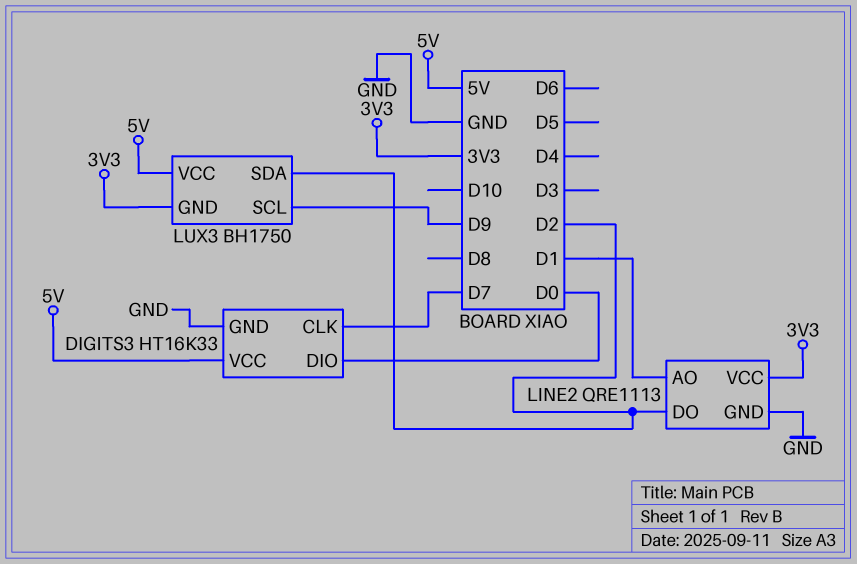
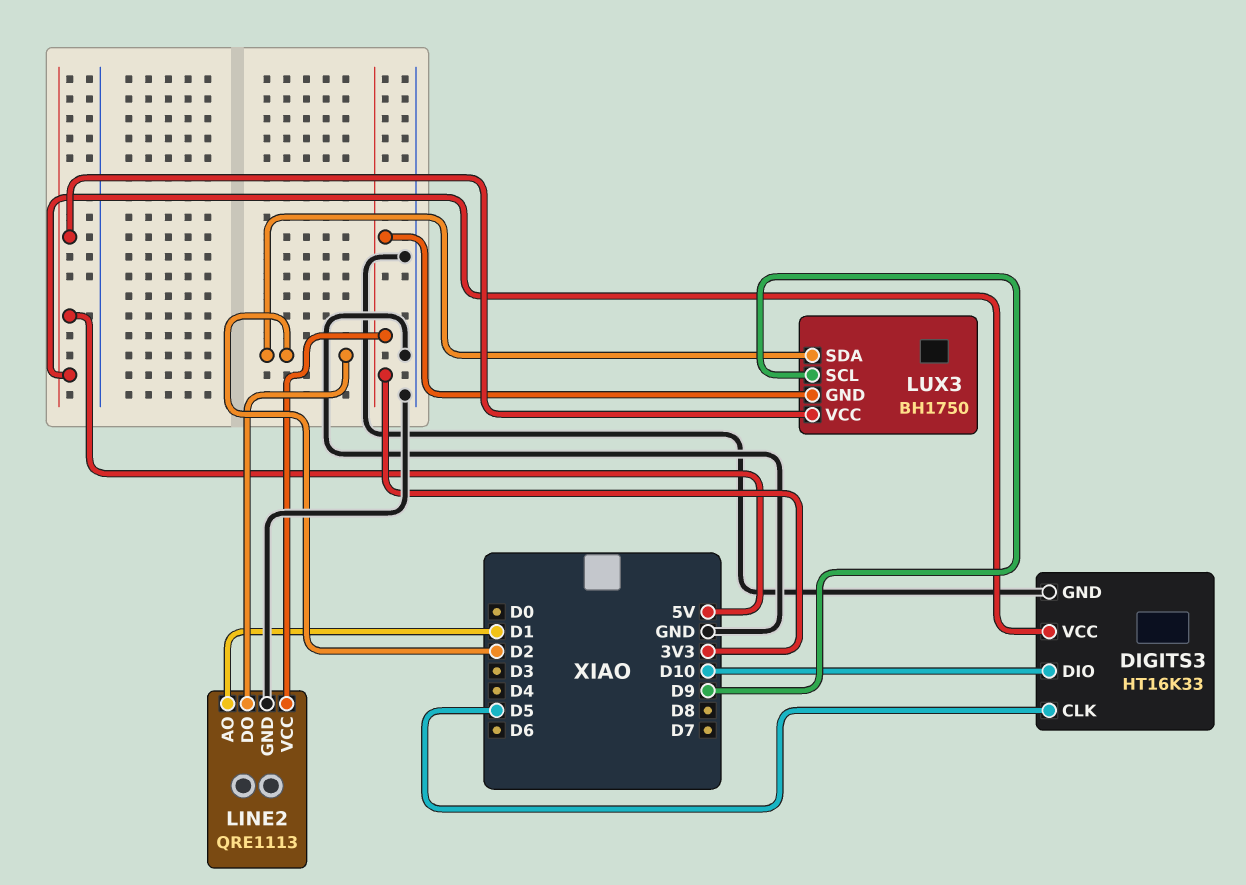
DIGITS3 pin CLK: D7 -> D5
DIGITS3 pin DIO: D0 -> D10

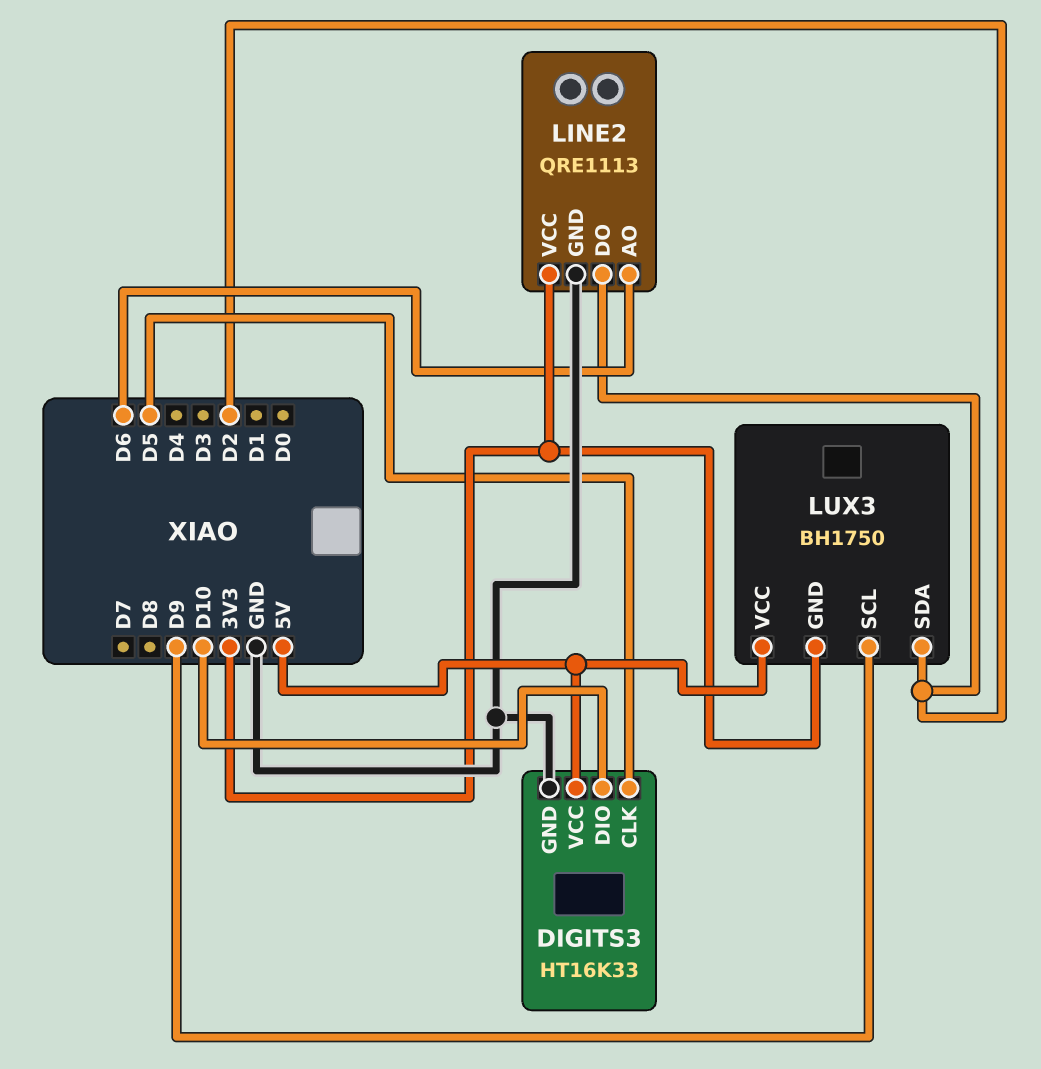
LINE2 pin AO: D1 -> D6

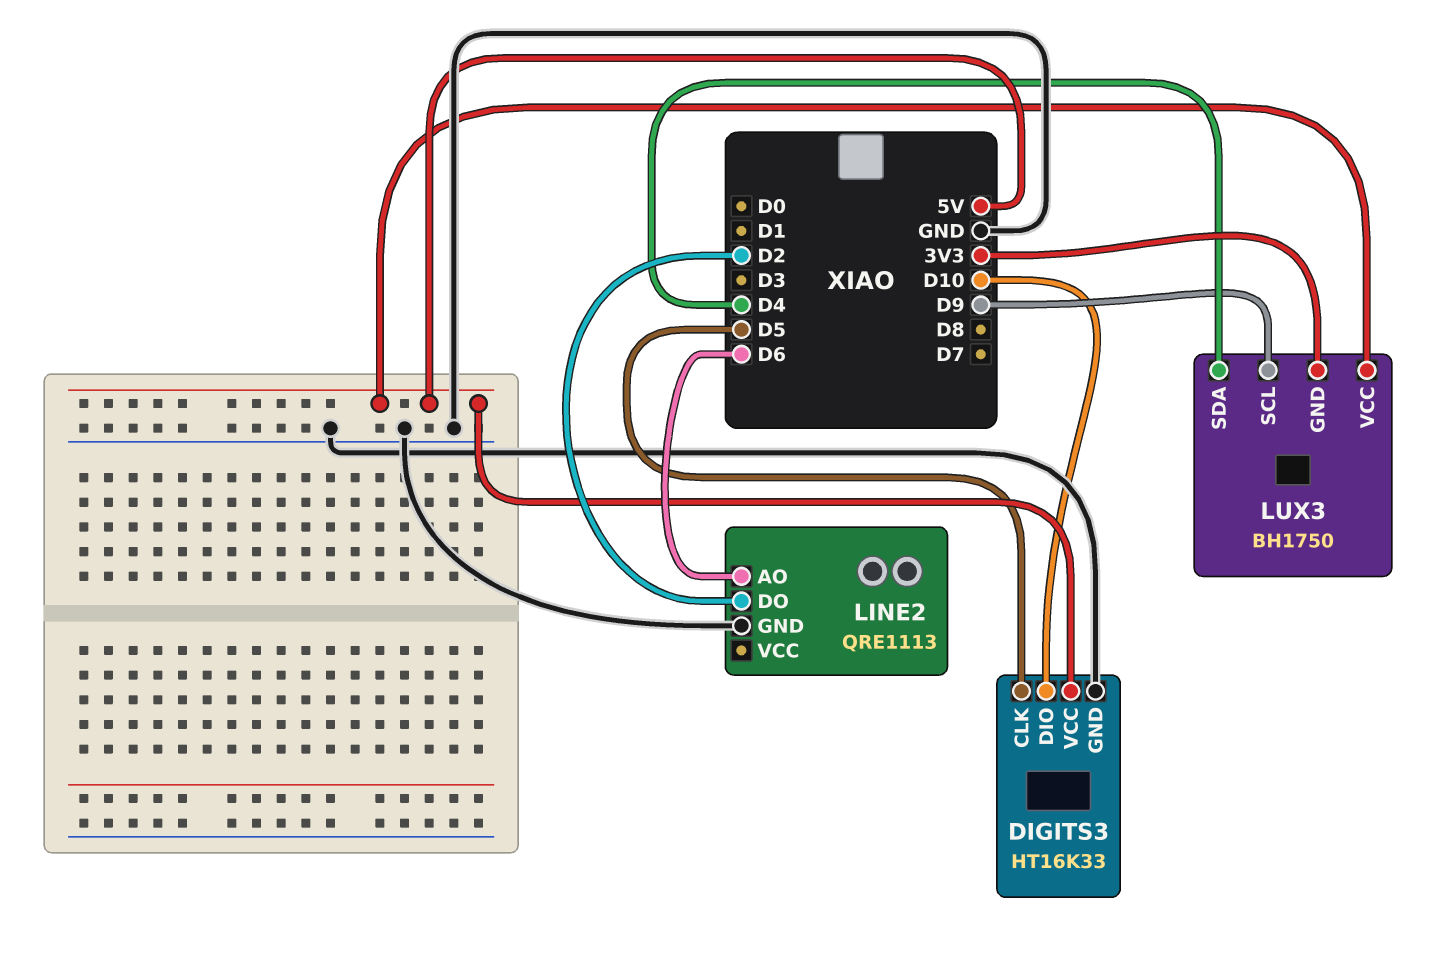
LINE2 pin VCC: 3V3 -> none
LUX3 pin SDA: D2 -> D4

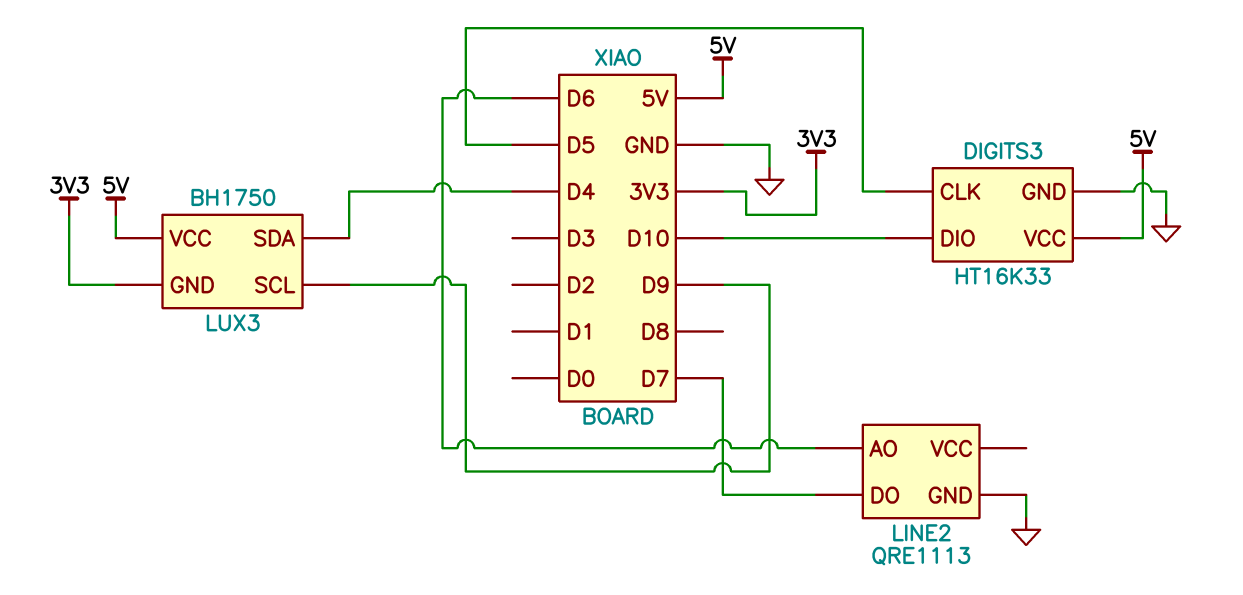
LINE2 pin DO: D2 -> D7

